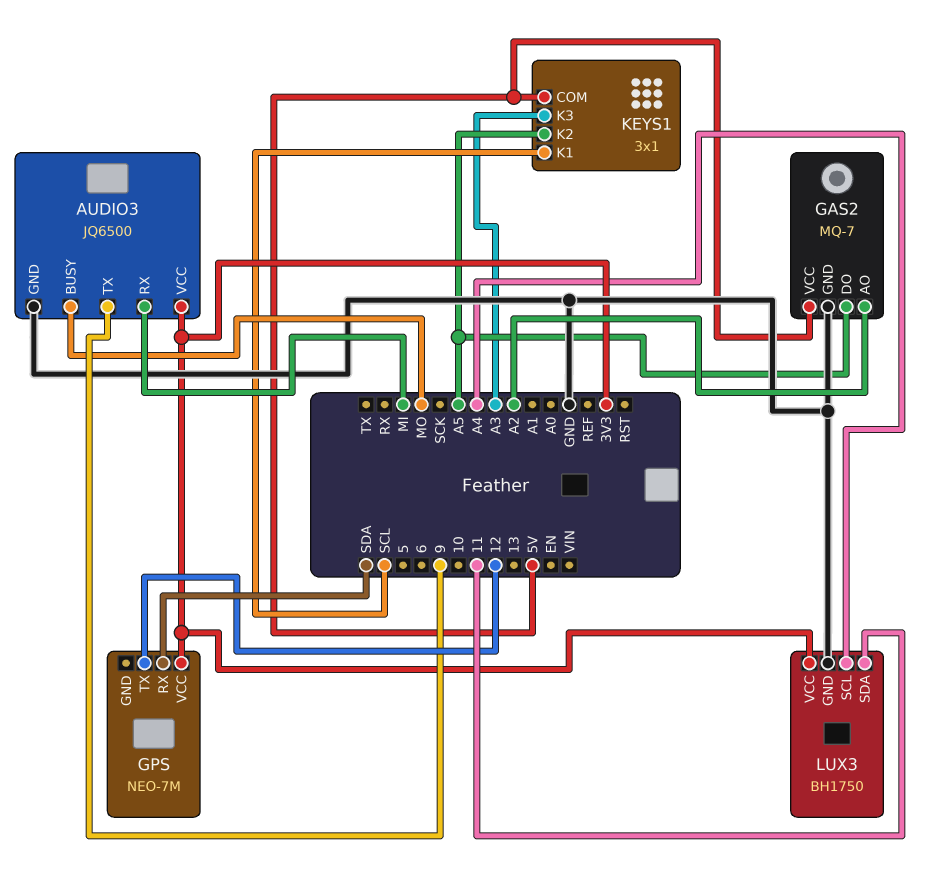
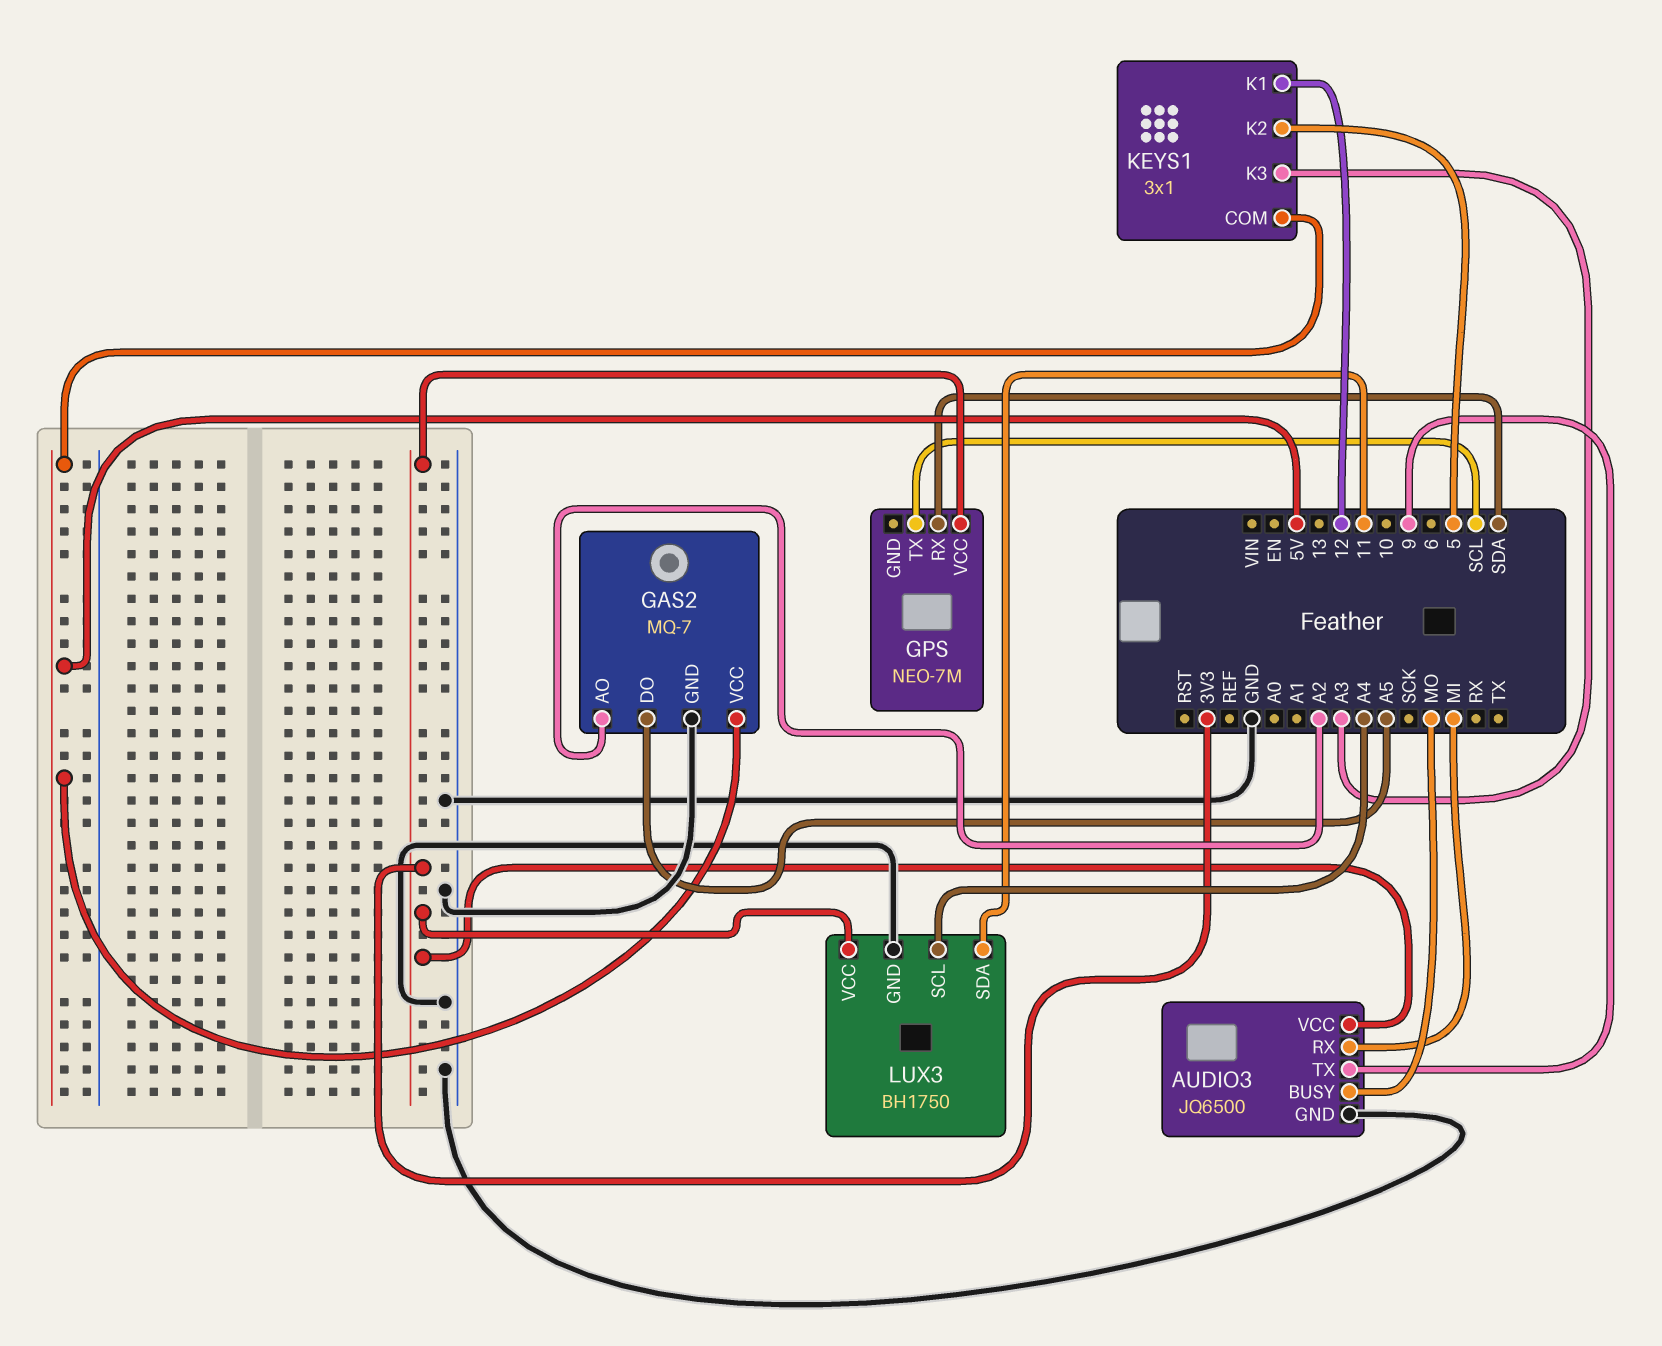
GPS pin TX: 12 -> SCL
KEYS1 pin K1: SCL -> 12
KEYS1 pin K2: A5 -> 5

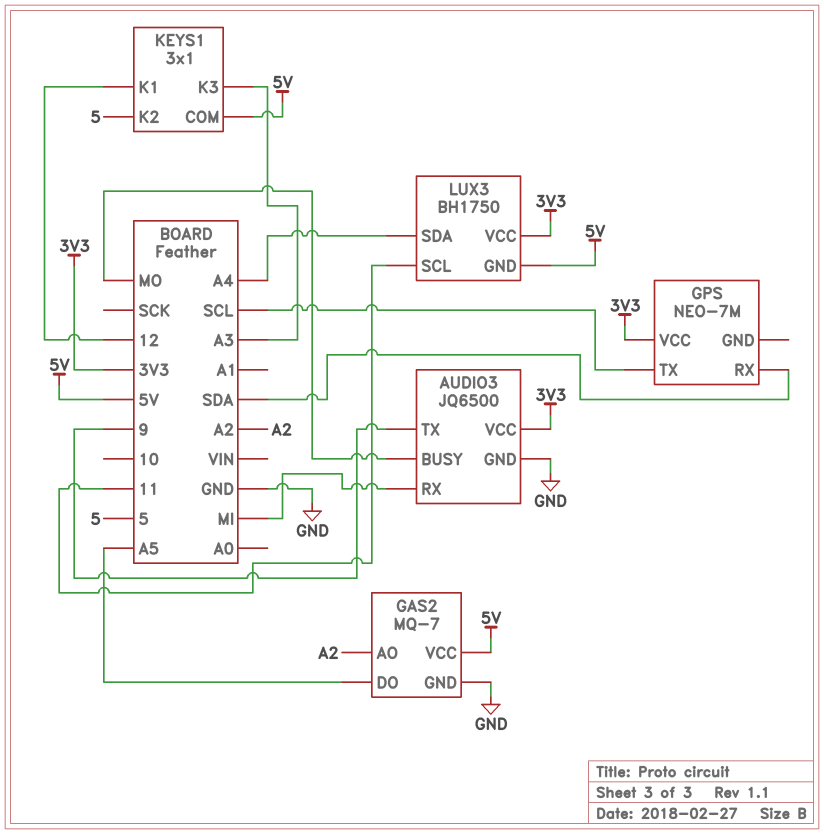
LUX3 pin GND: GND -> 5V
LUX3 pin SCL: A4 -> 11
LUX3 pin SDA: 11 -> A4

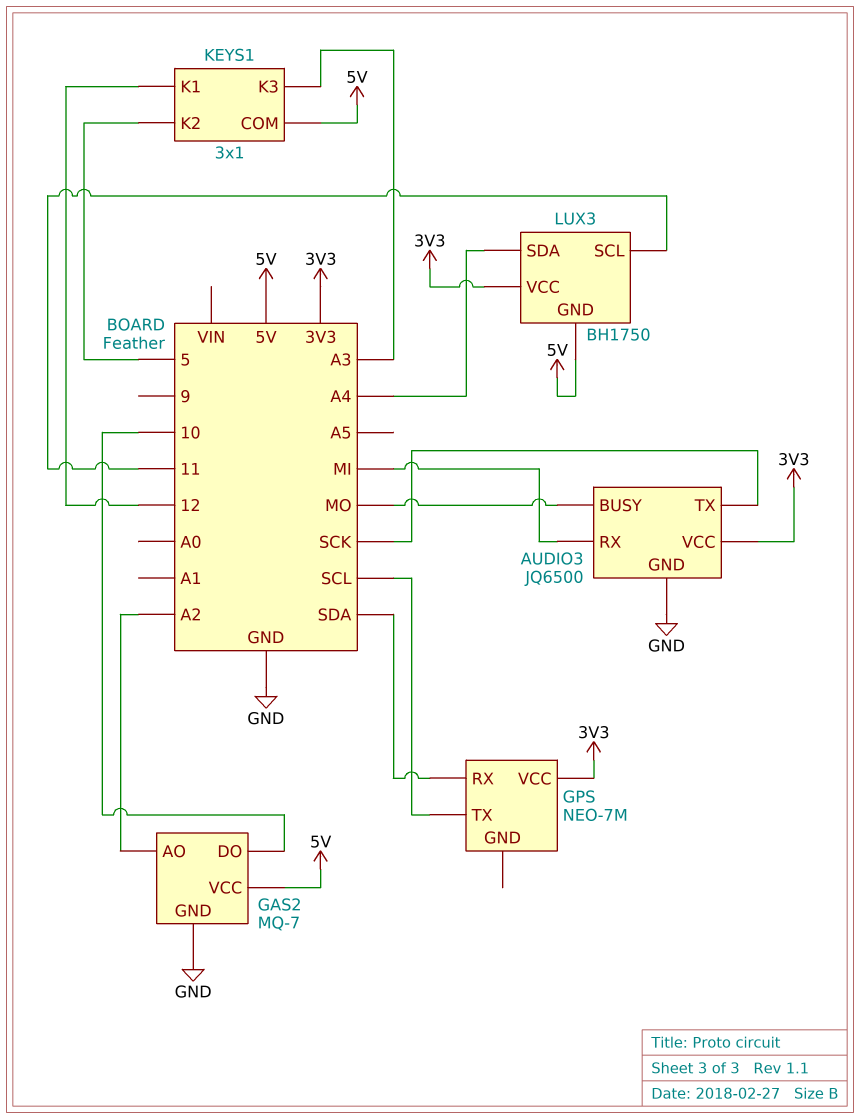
AUDIO3 pin TX: 9 -> SCK
GAS2 pin DO: A5 -> 10

